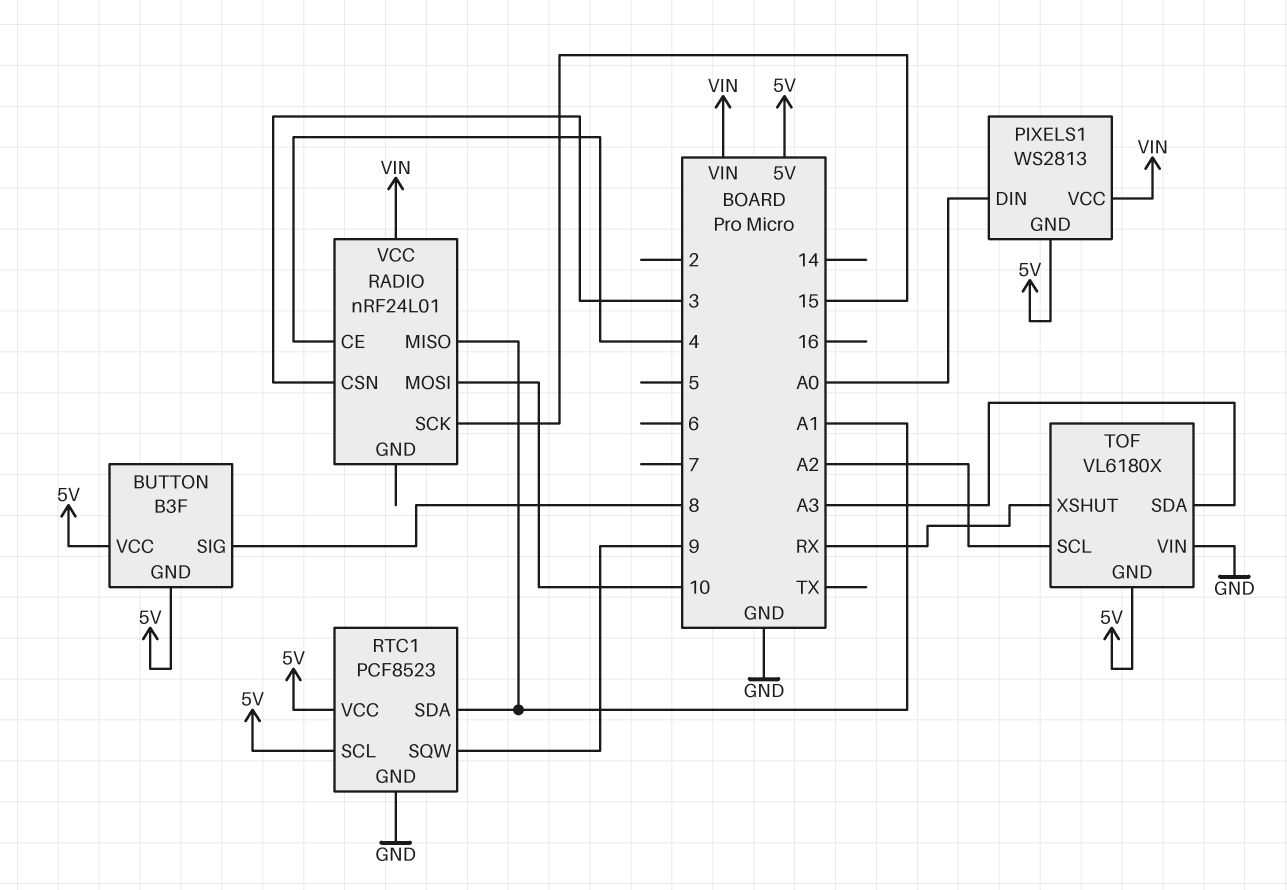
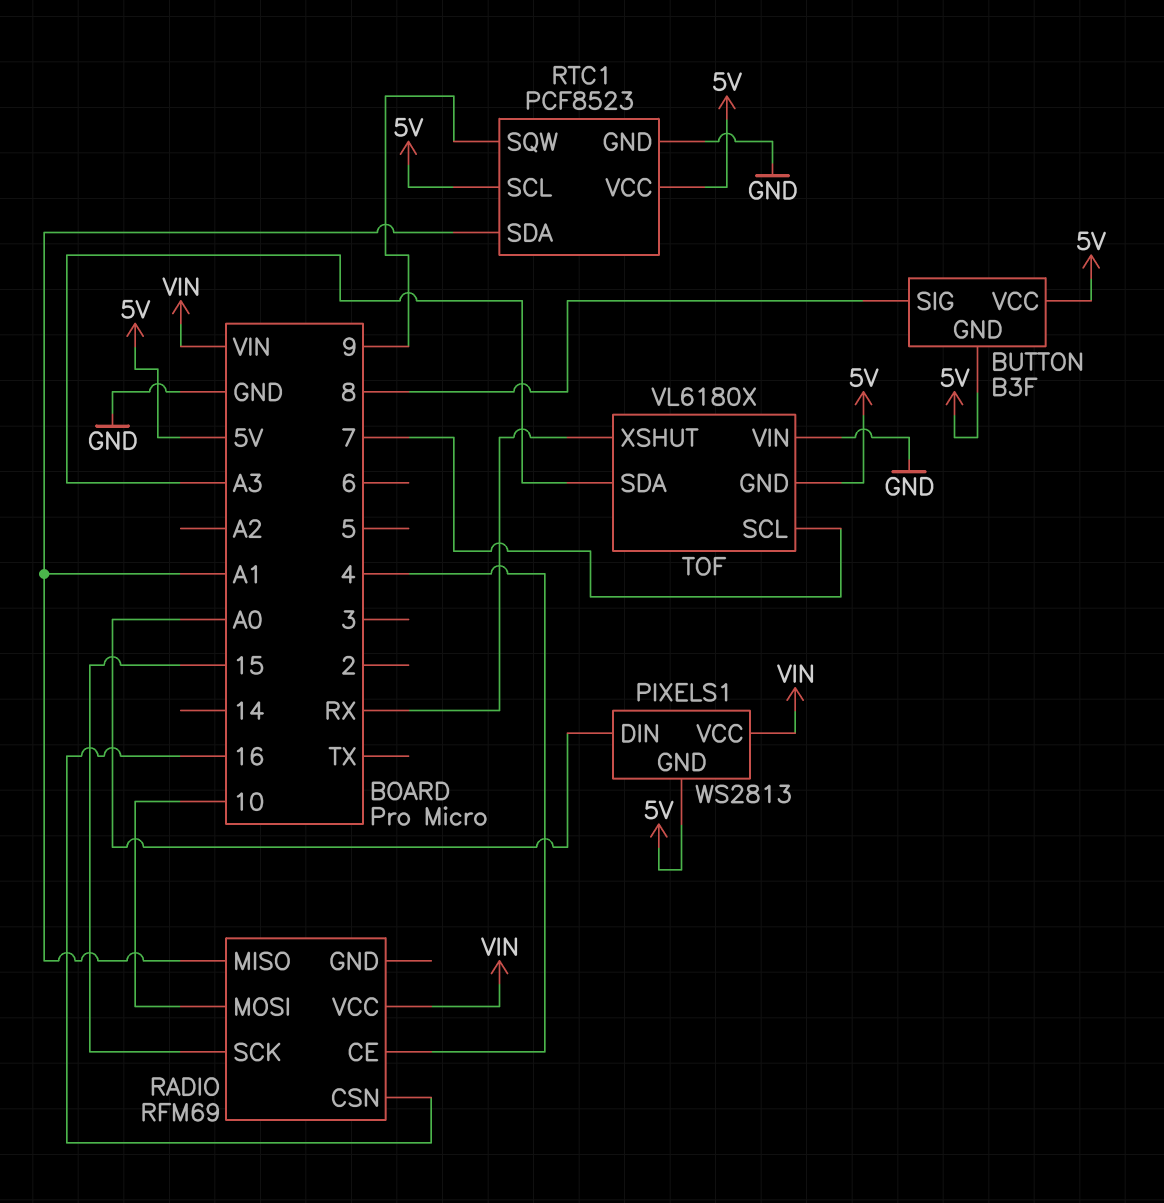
RADIO: nRF24L01 -> RFM69
RADIO pin CSN: 3 -> 16
TOF pin SCL: A2 -> 7

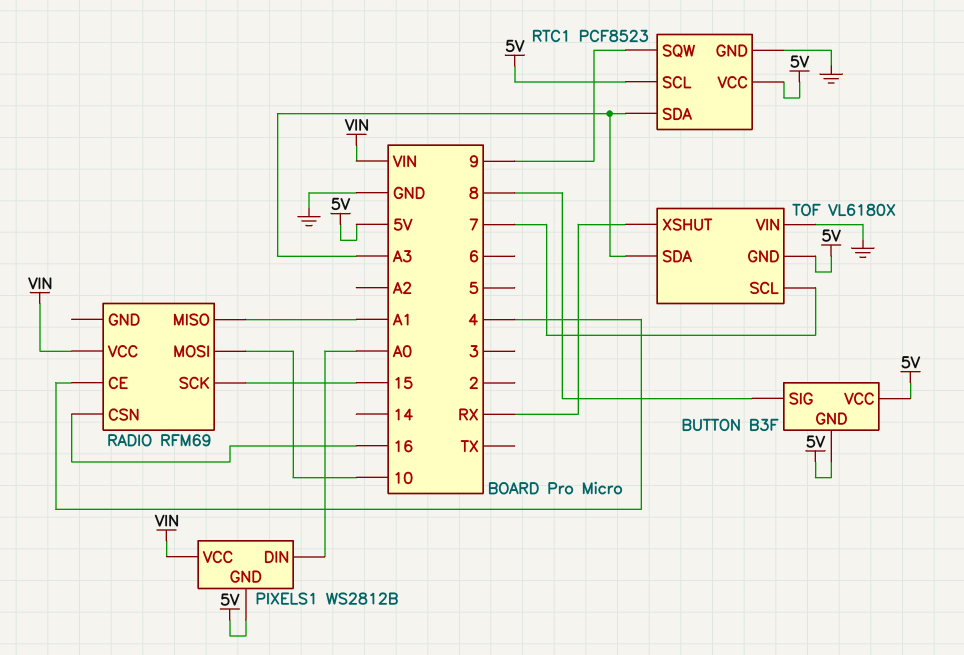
PIXELS1: WS2813 -> WS2812B
RTC1 pin SDA: A1 -> A3

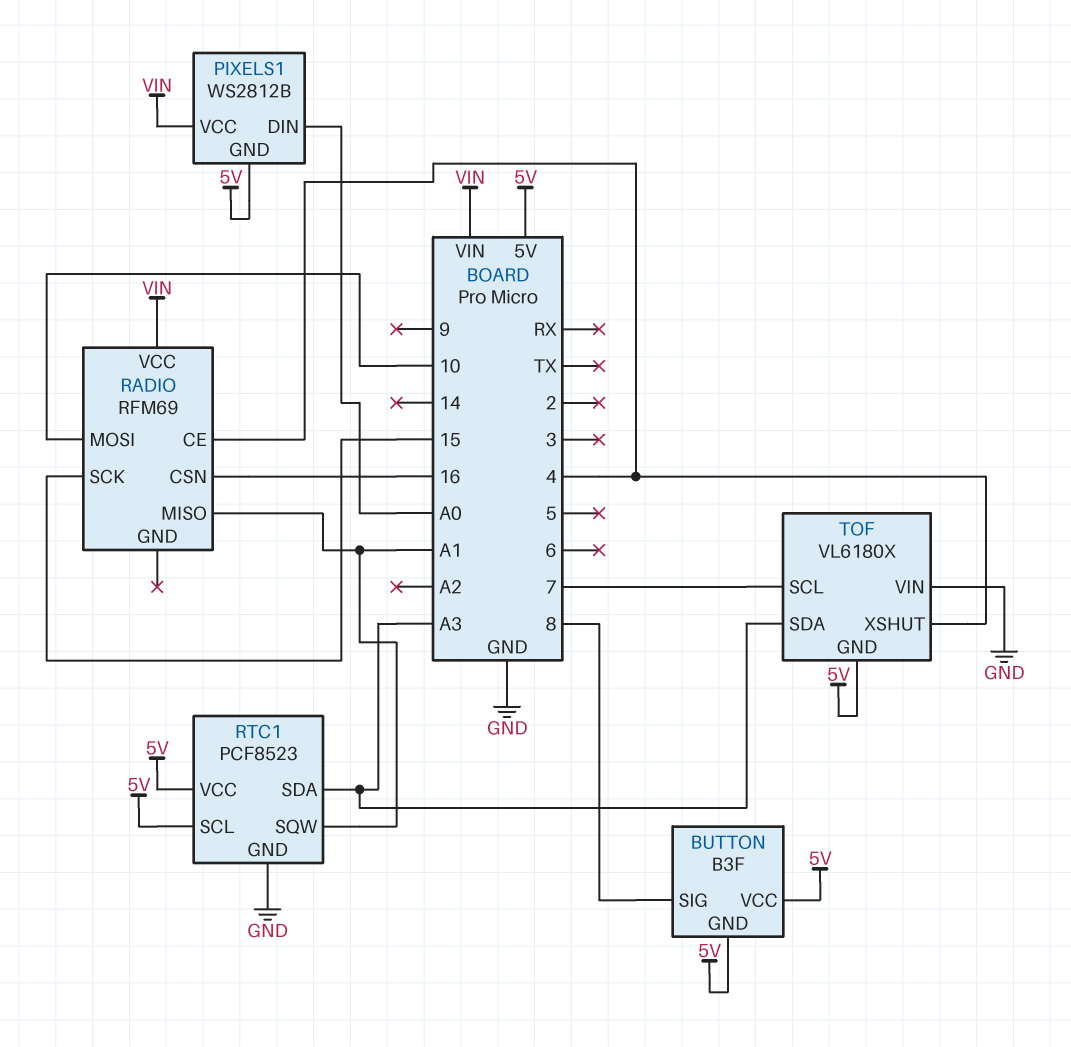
RTC1 pin SQW: 9 -> A1
TOF pin XSHUT: RX -> 4

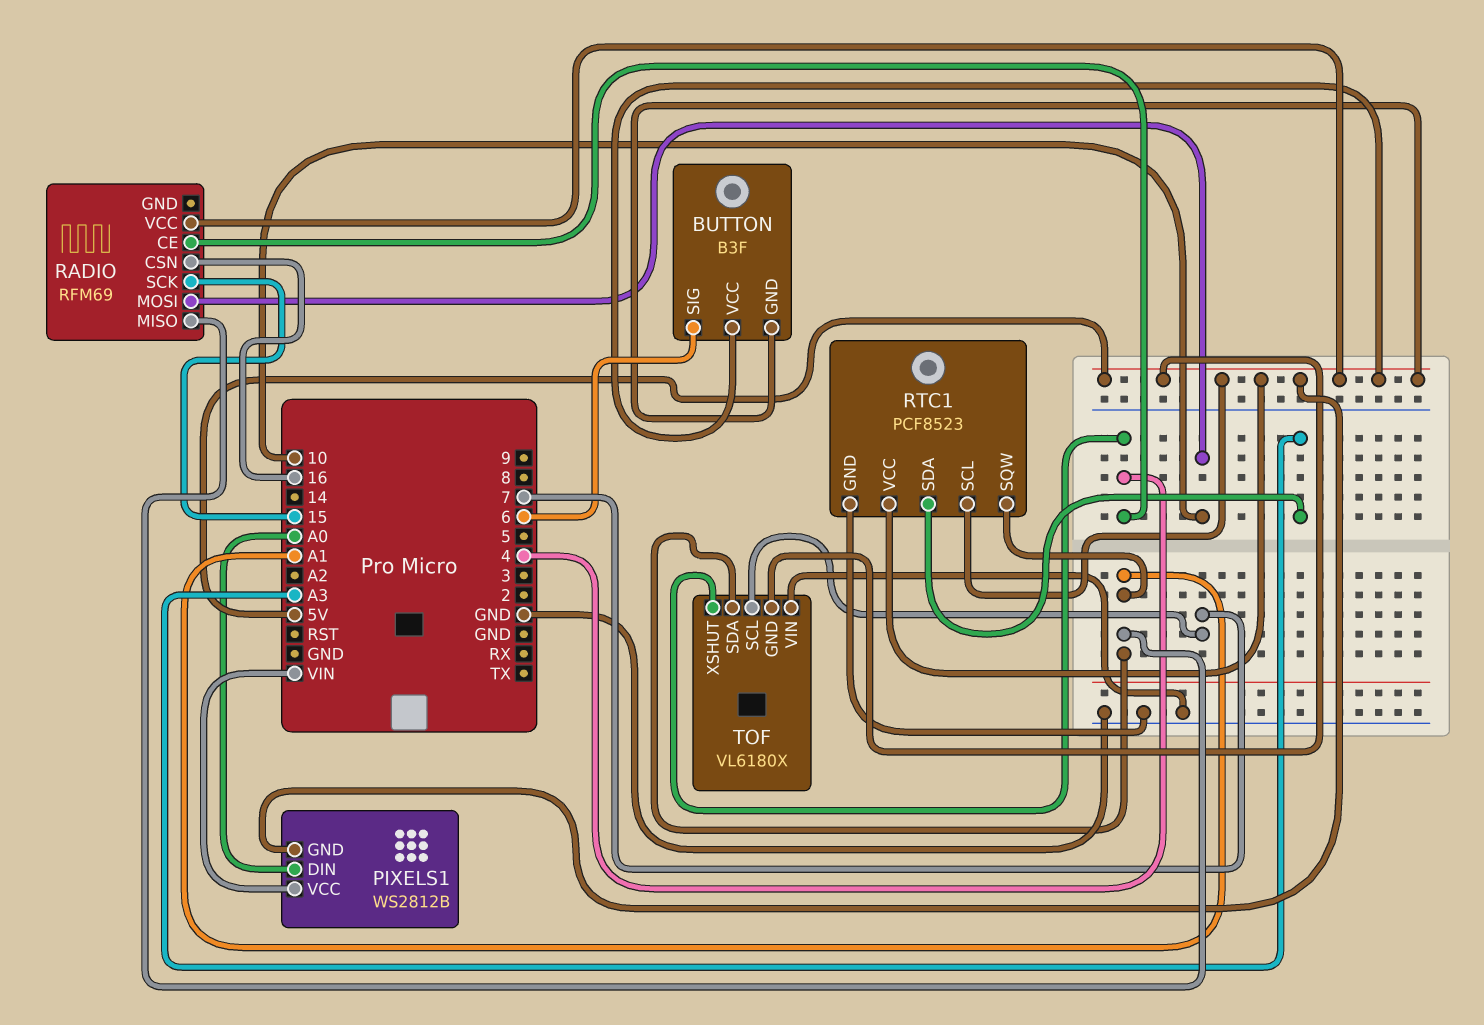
BUTTON pin SIG: 8 -> 6
RADIO pin VCC: VIN -> 5V
TOF pin SDA: A3 -> A1

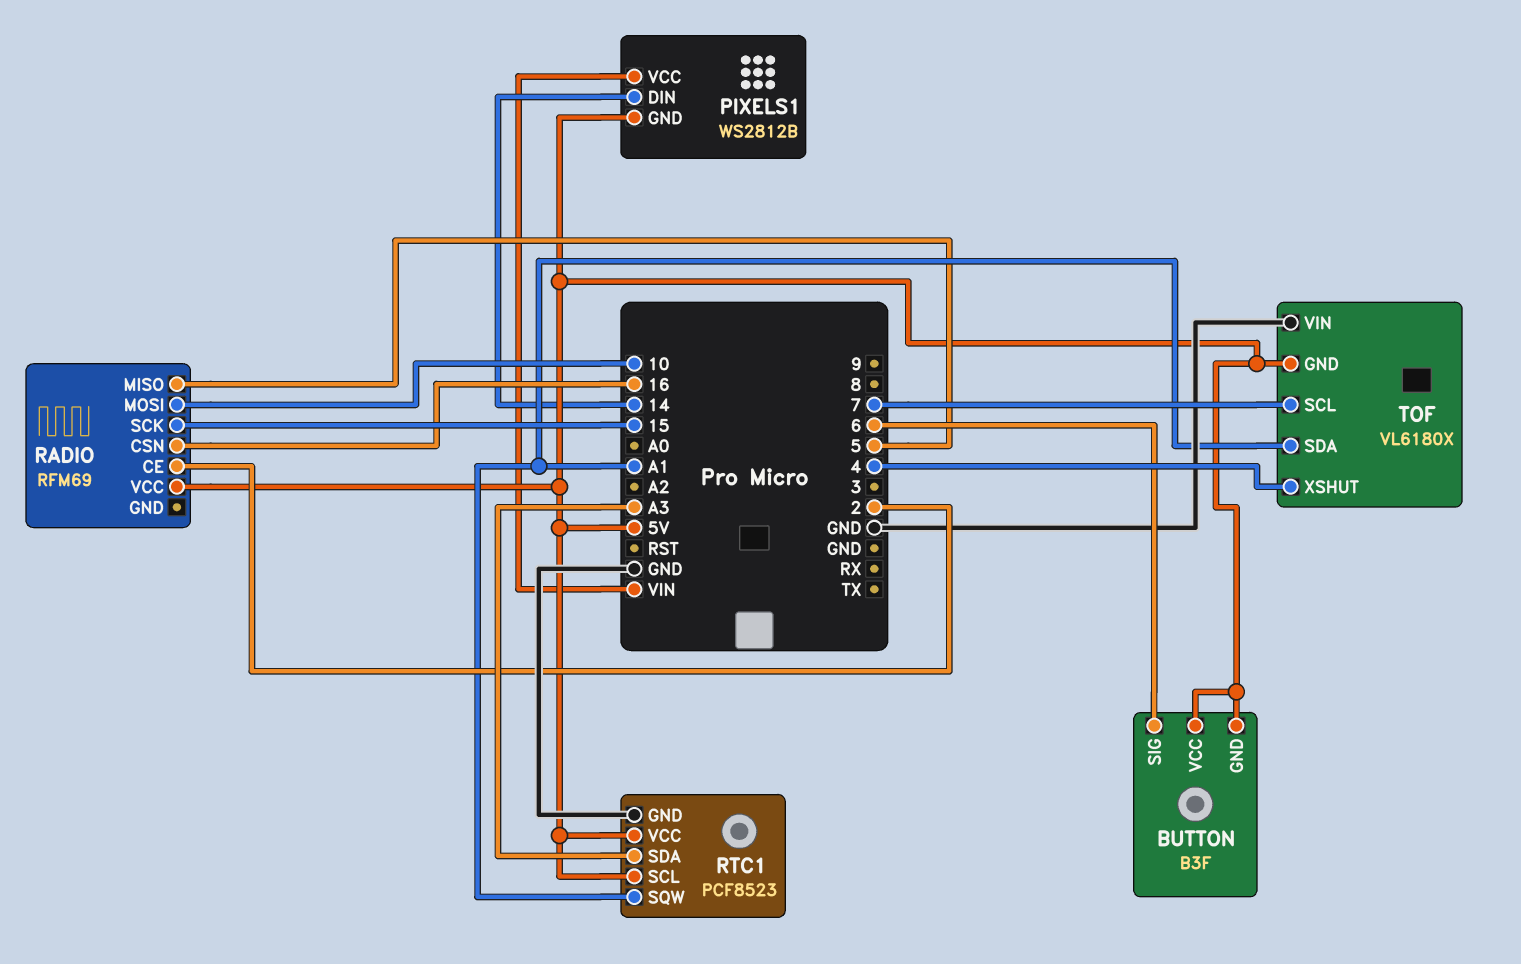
PIXELS1 pin DIN: A0 -> 14
RADIO pin CE: 4 -> 2
RADIO pin MISO: A1 -> 5

